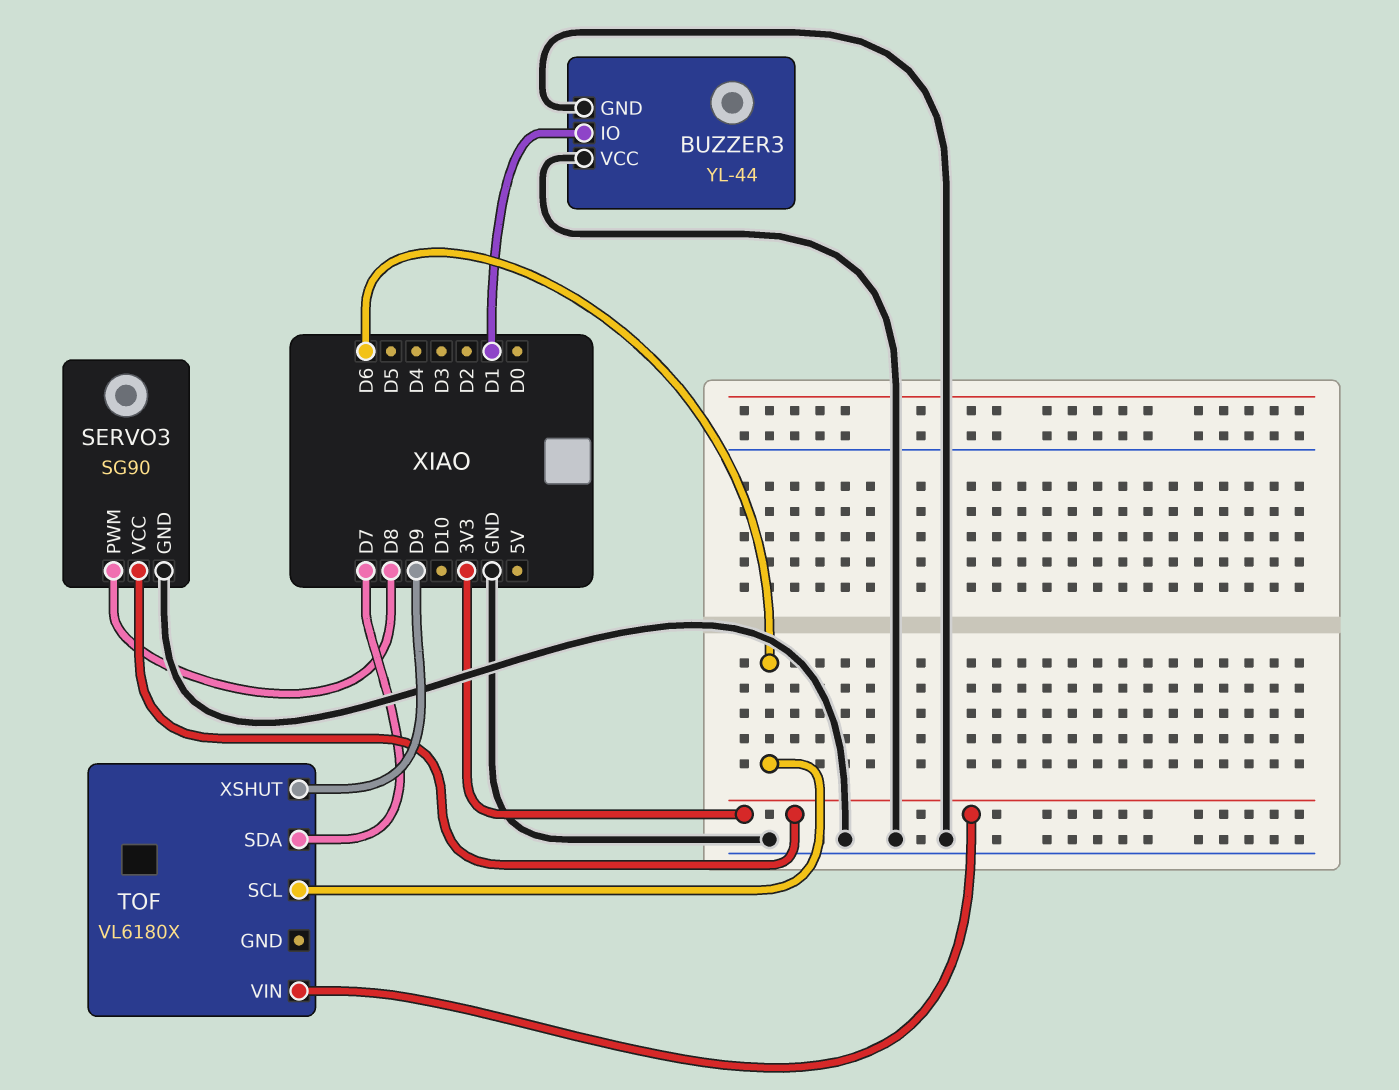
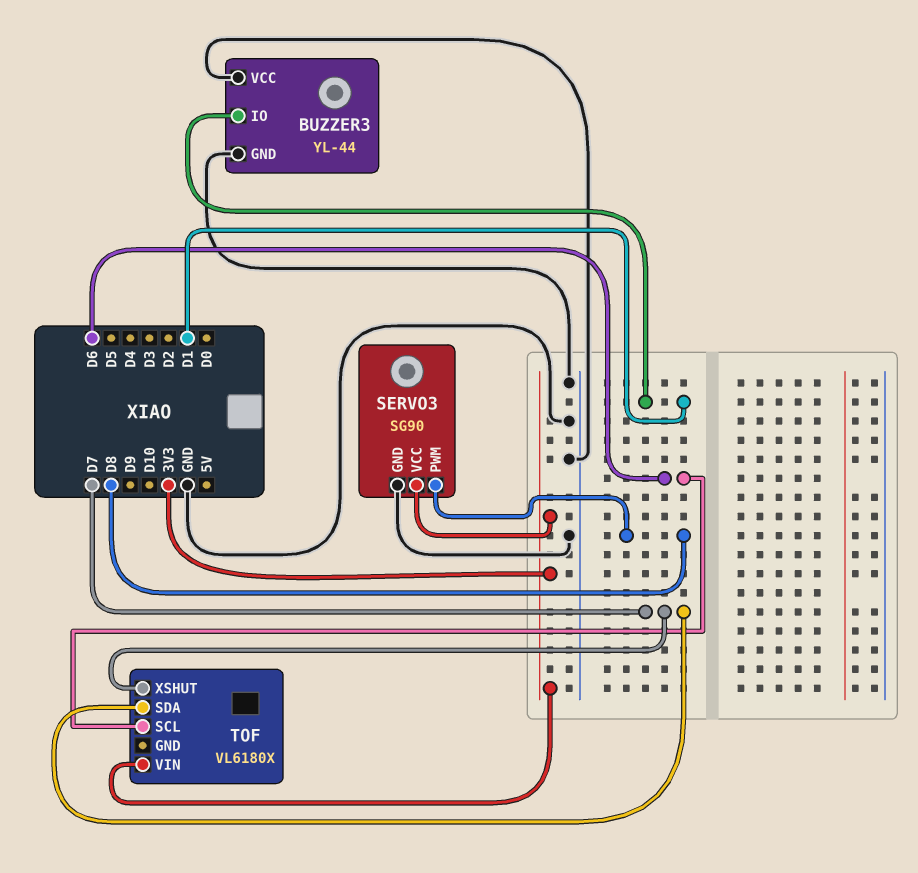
TOF pin XSHUT: D9 -> D7

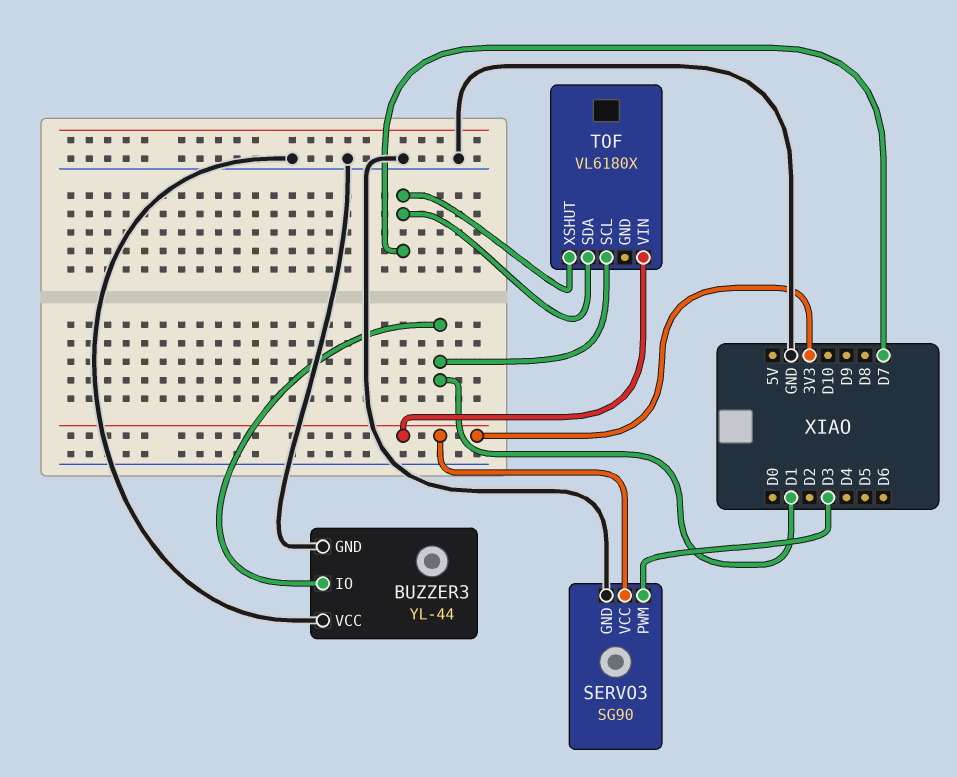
SERVO3 pin PWM: D8 -> D3
TOF pin SCL: D6 -> D1

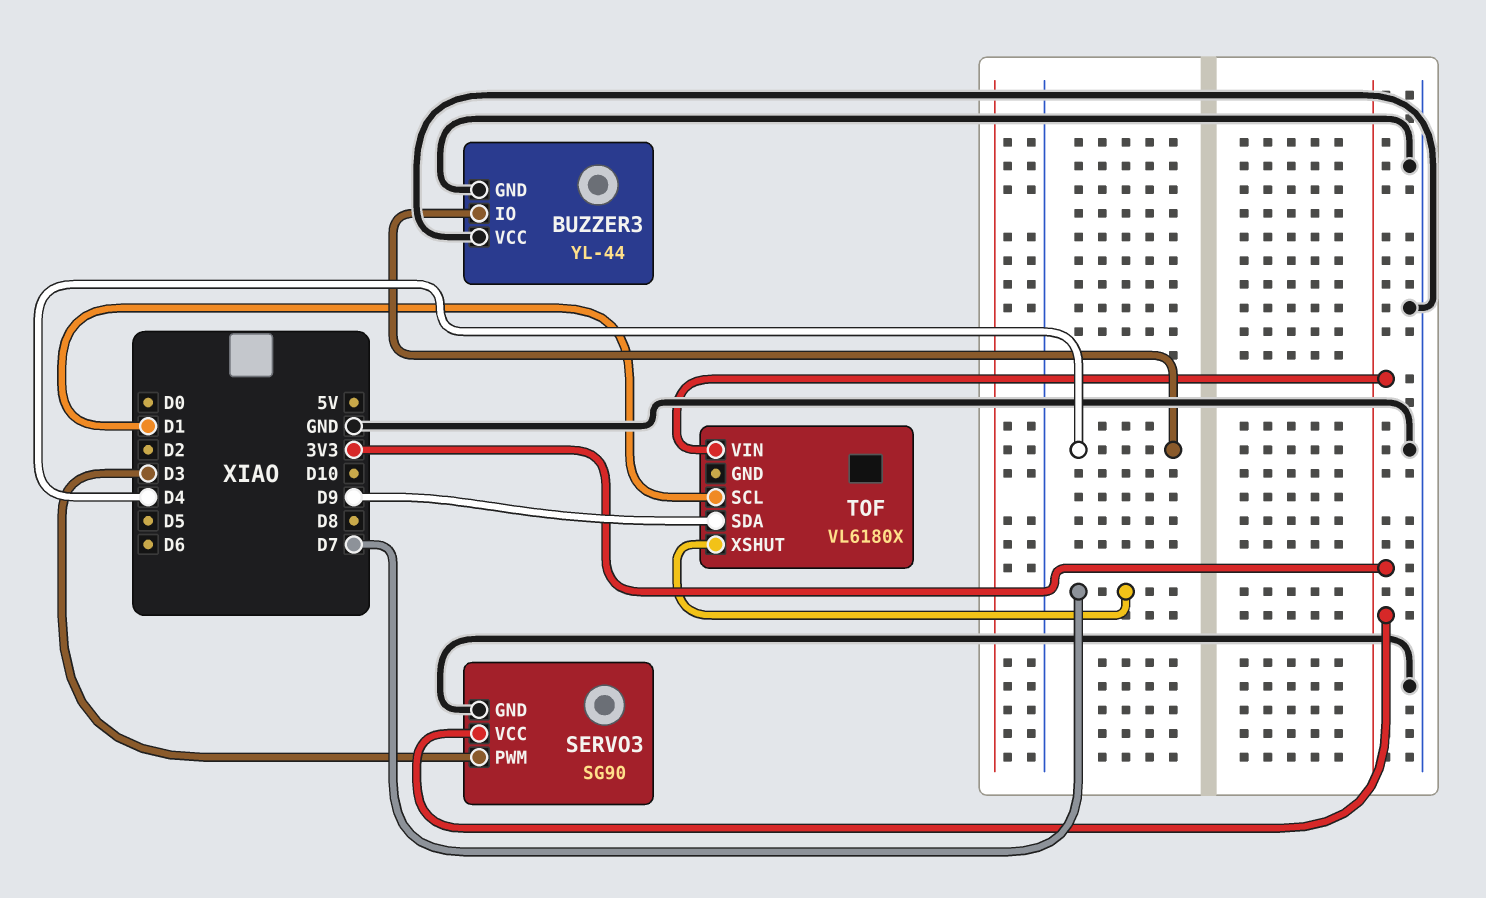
BUZZER3 pin IO: D1 -> D4
TOF pin SDA: D7 -> D9

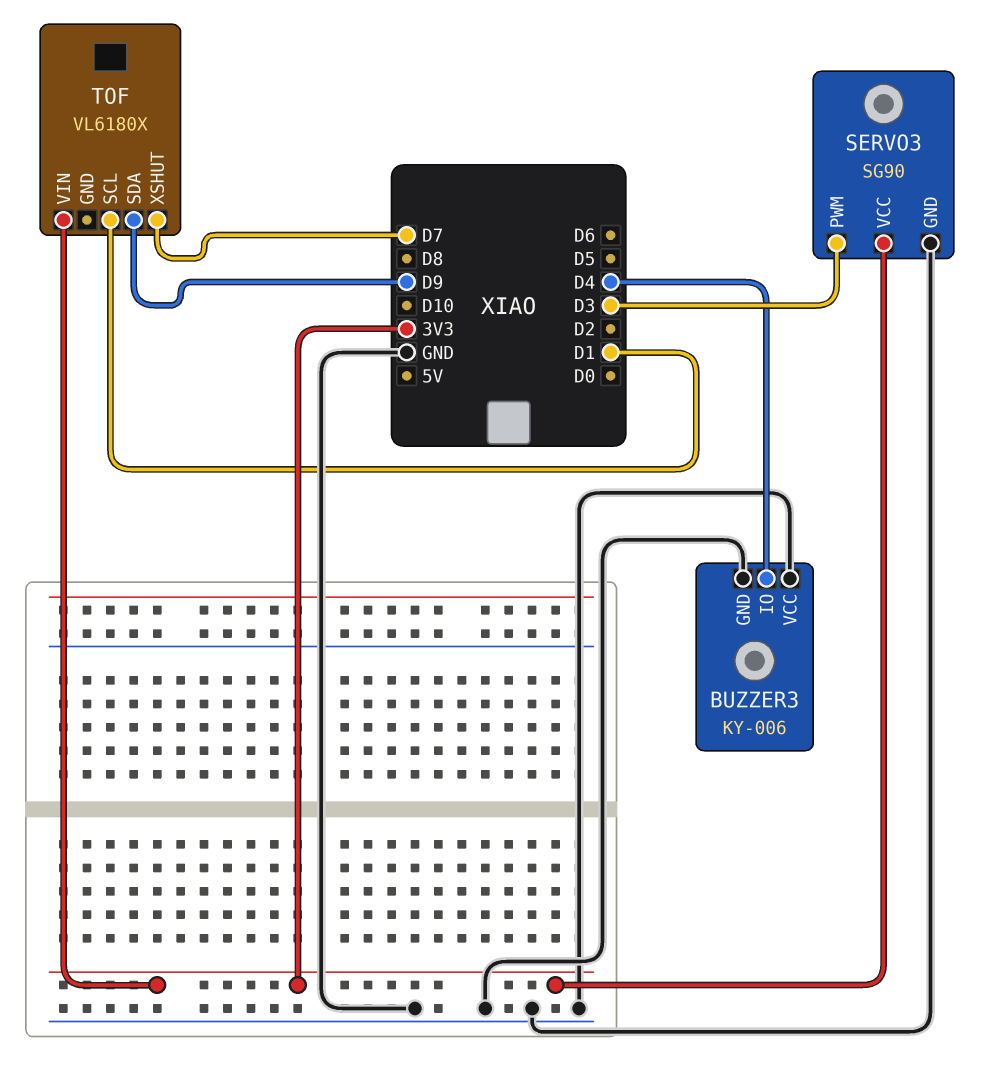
BUZZER3: YL-44 -> KY-006

